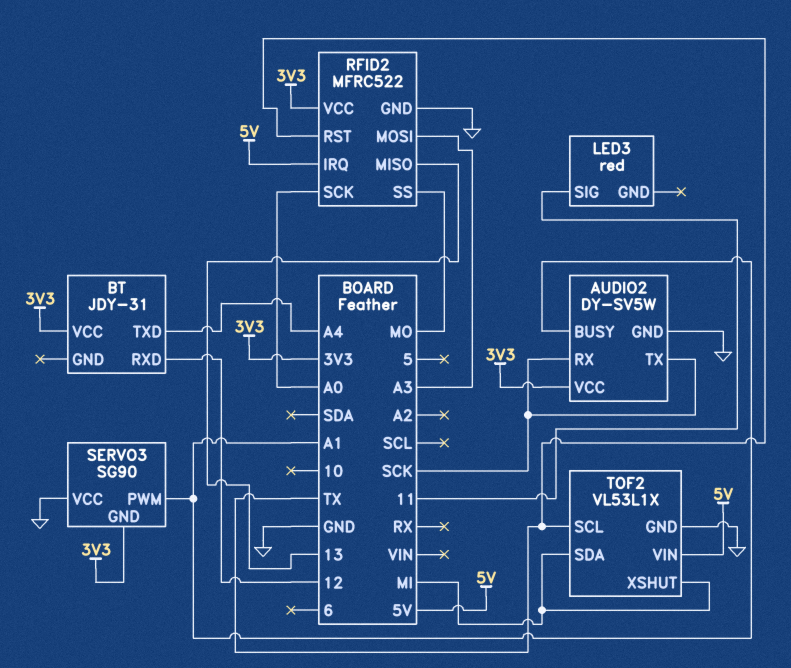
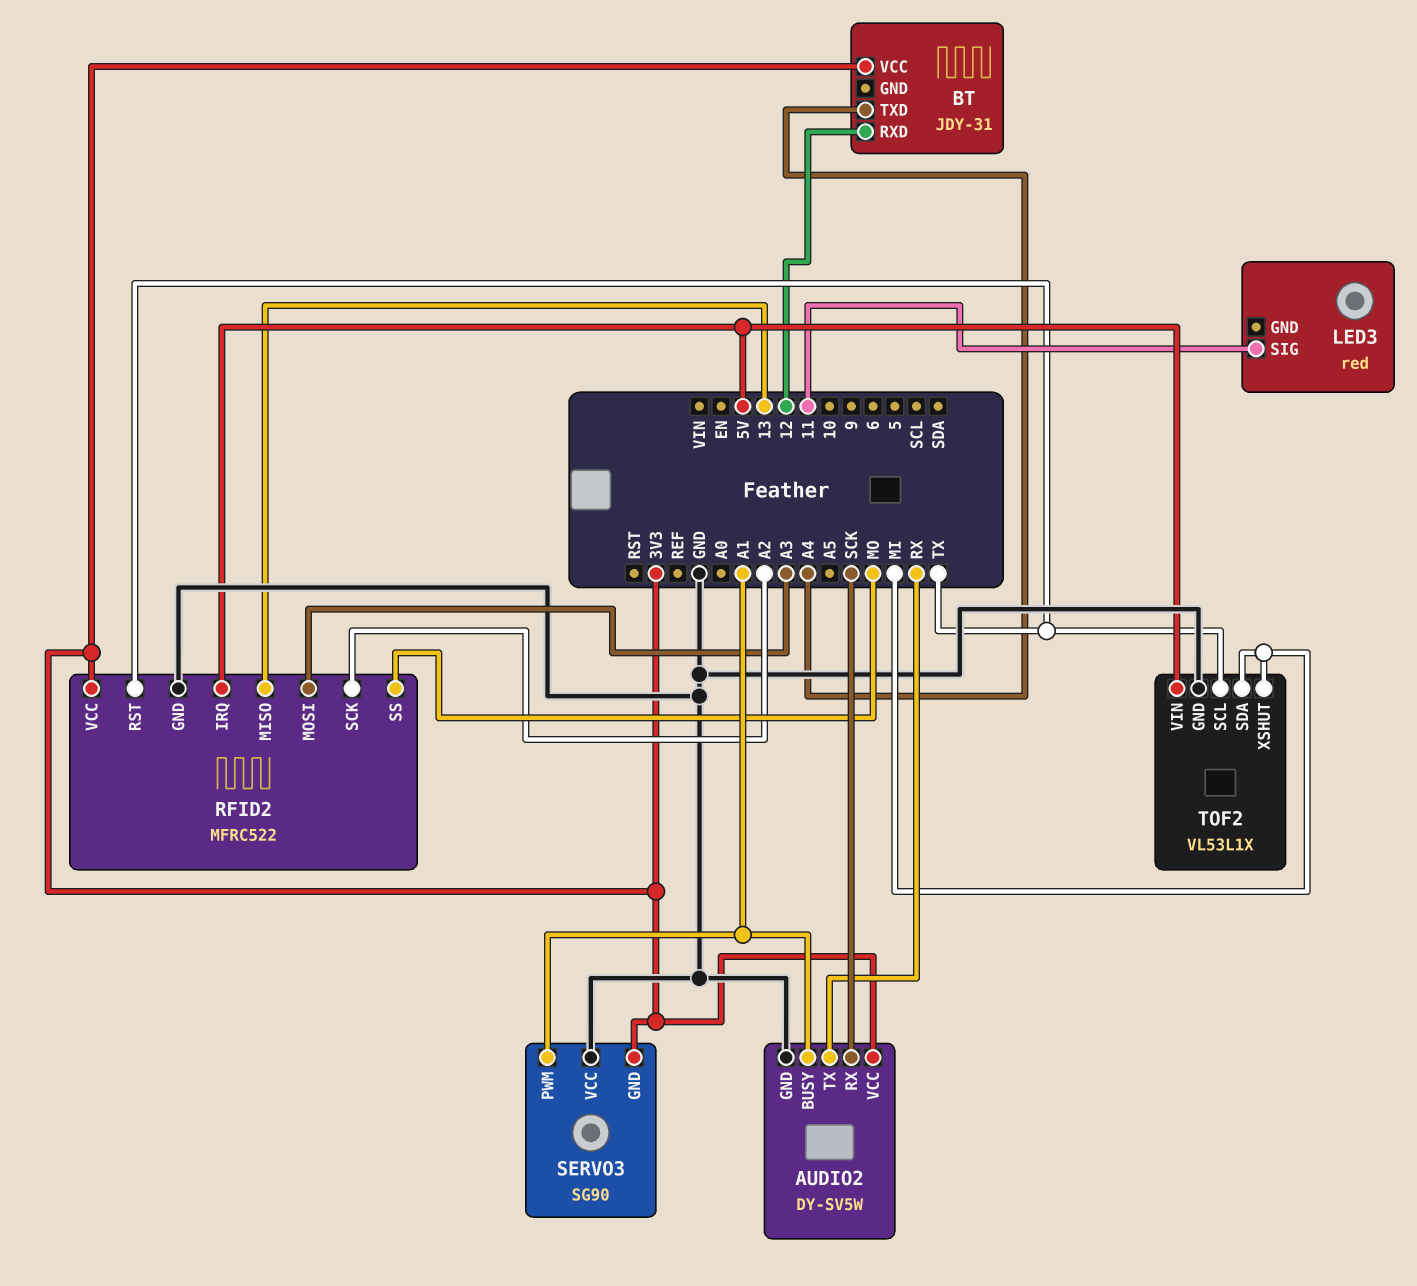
AUDIO2 pin TX: SCK -> RX
RFID2 pin SCK: A0 -> A2

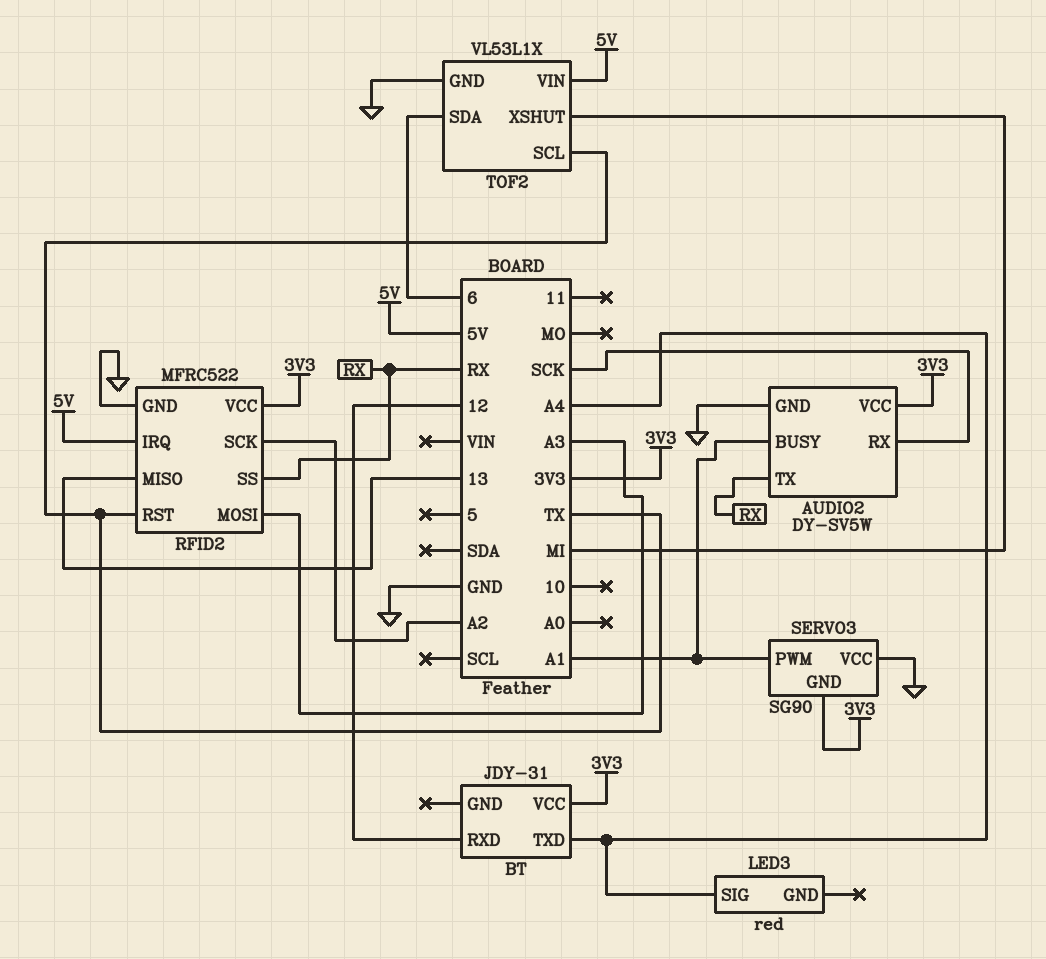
LED3 pin SIG: 11 -> A4
RFID2 pin SS: MO -> RX
TOF2 pin SDA: MI -> 6

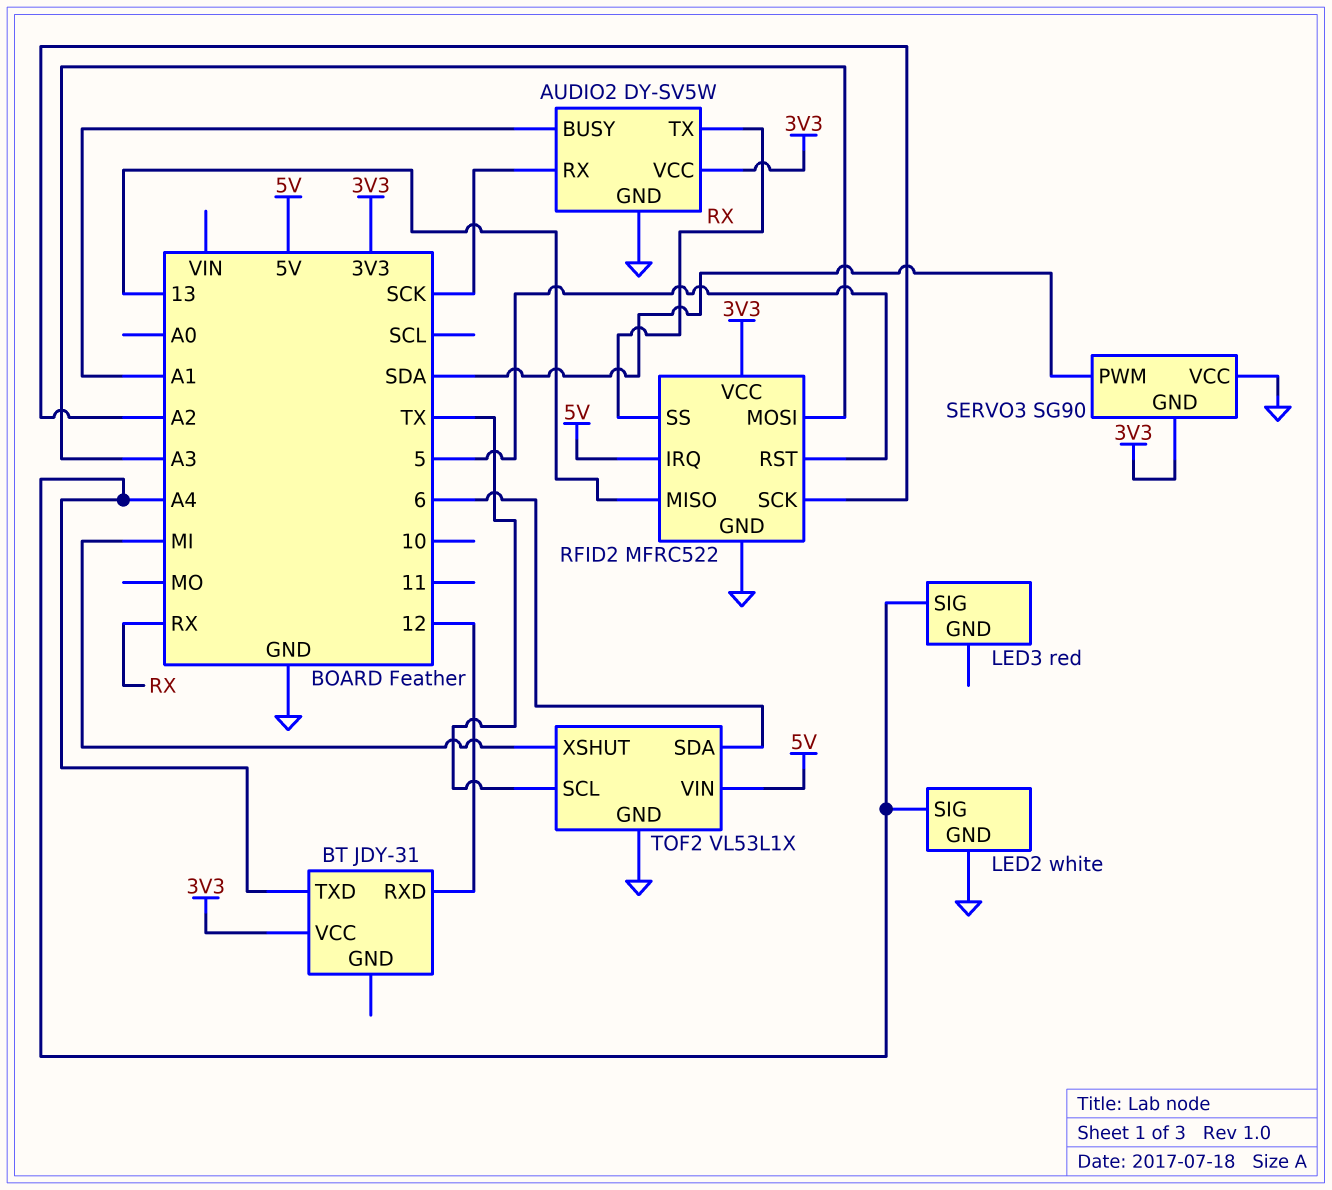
LED2: none -> white
LED2 pin GND: none -> GND
LED2 pin SIG: none -> A4
RFID2 pin RST: TX -> 5
SERVO3 pin PWM: A1 -> SDA

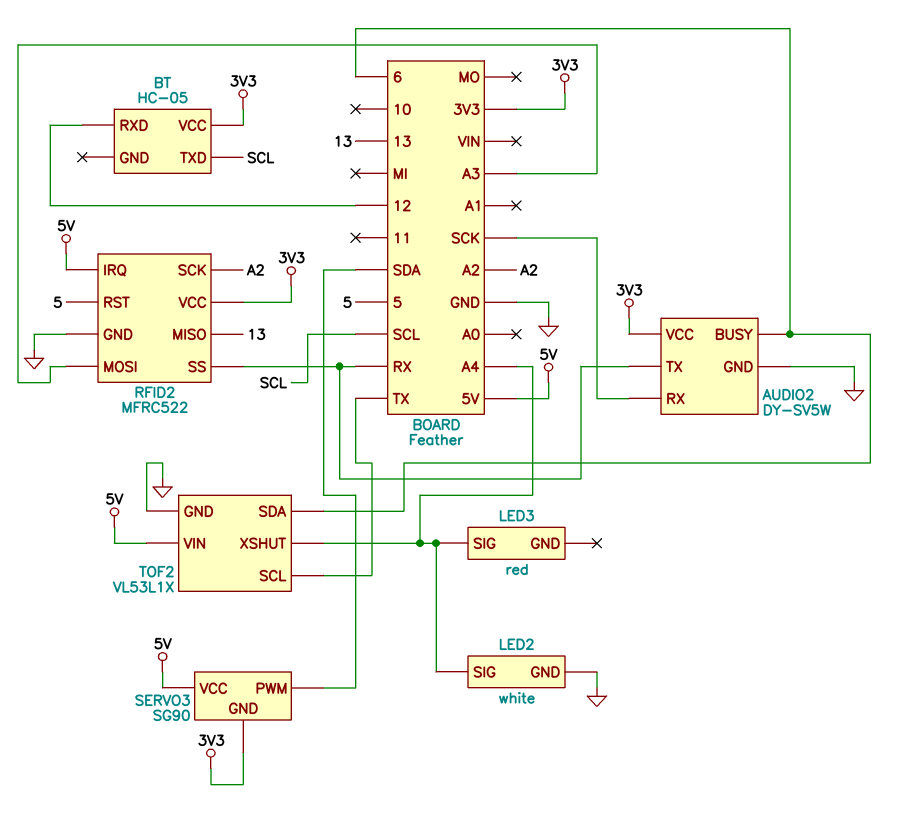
AUDIO2 pin BUSY: A1 -> 6
BT: JDY-31 -> HC-05
BT pin TXD: A4 -> SCL
SERVO3 pin VCC: GND -> 5V
TOF2 pin XSHUT: MI -> A4

